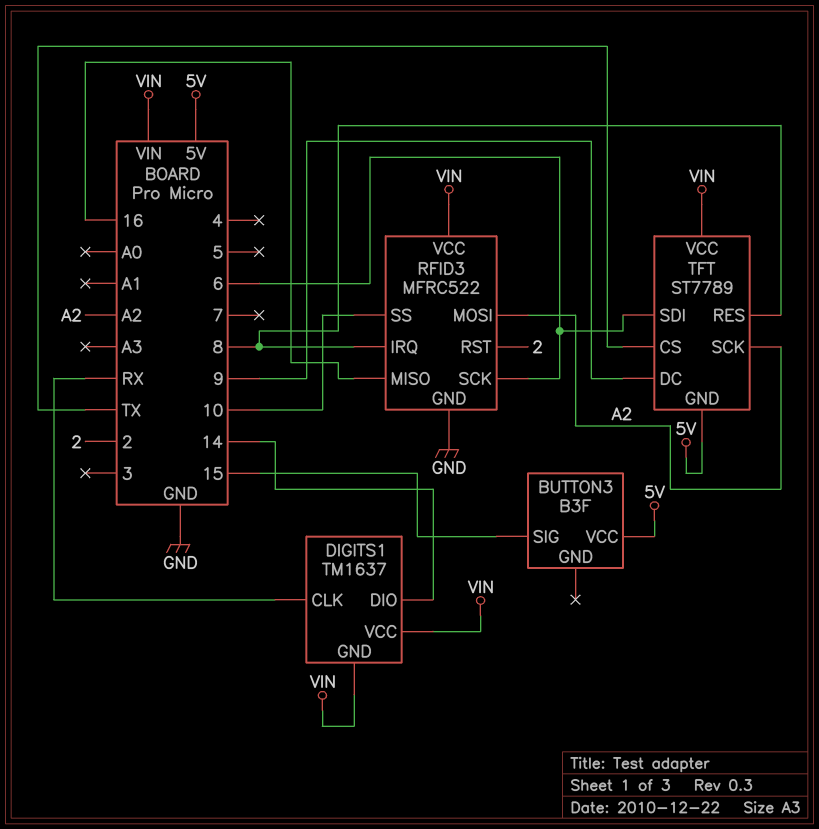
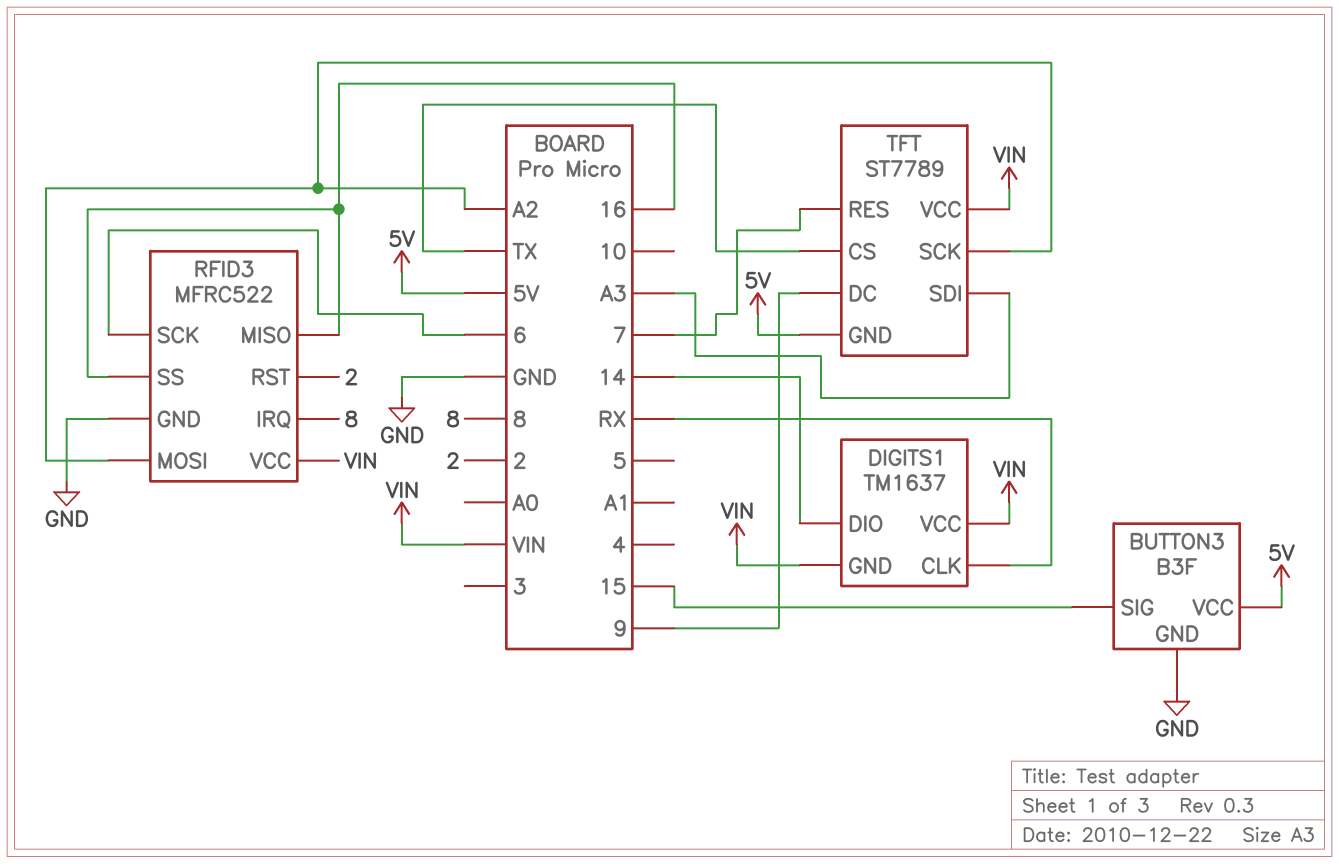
BUTTON3 pin GND: none -> GND
RFID3 pin SS: 10 -> 16
TFT pin RES: 8 -> 7
TFT pin SDI: 6 -> A3

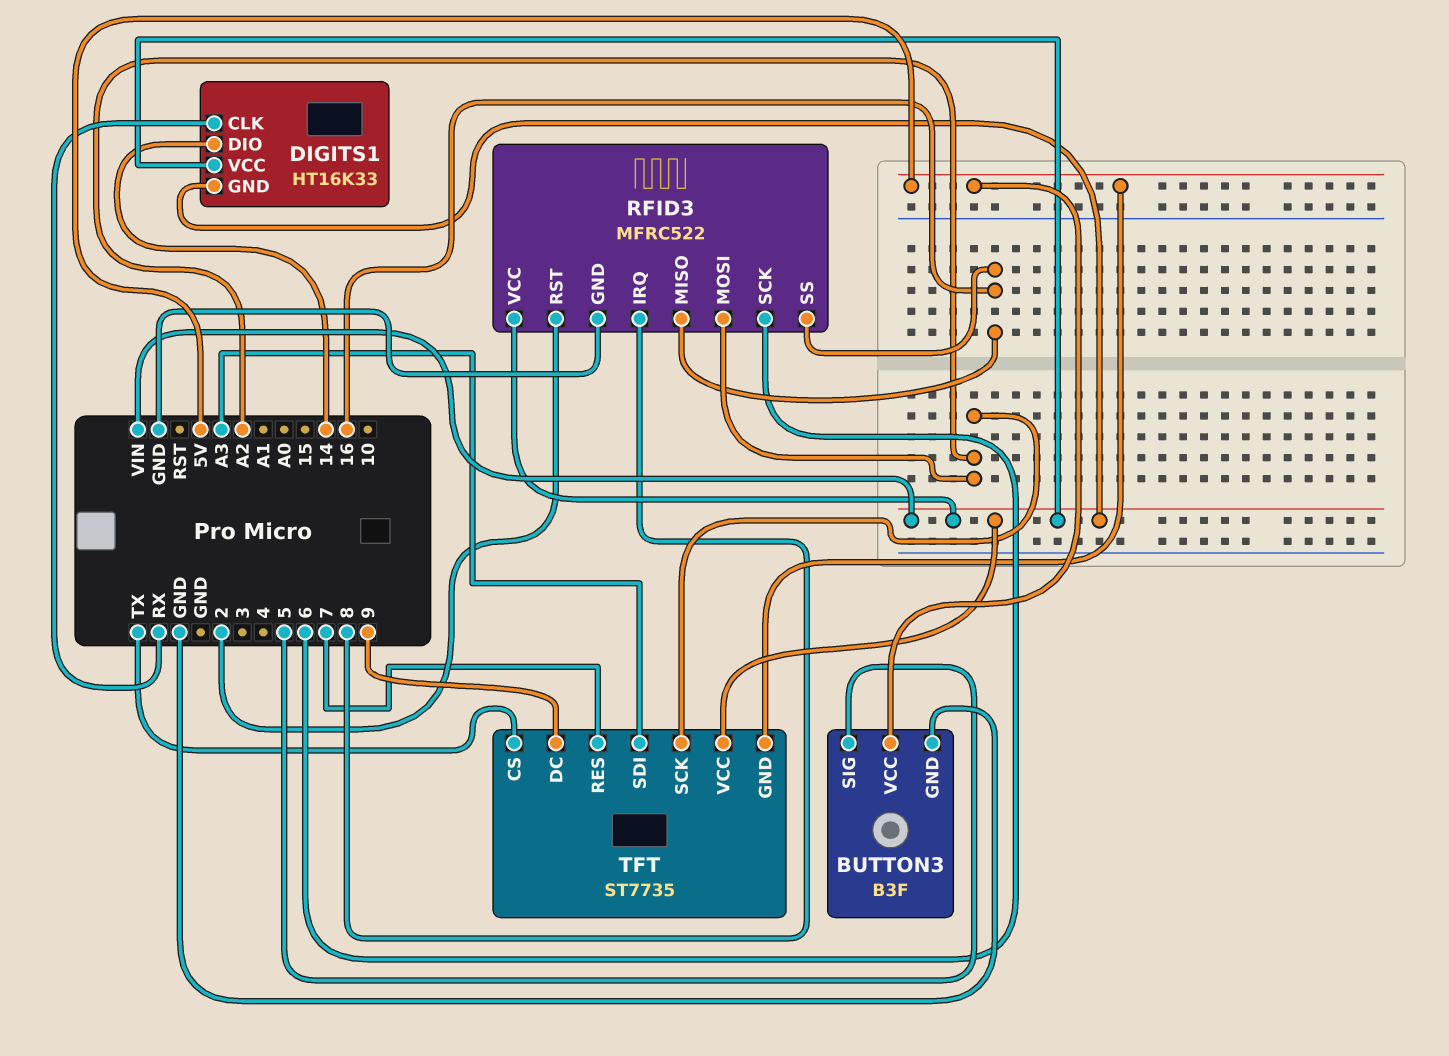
BUTTON3 pin SIG: 15 -> 5
DIGITS1: TM1637 -> HT16K33
TFT: ST7789 -> ST7735

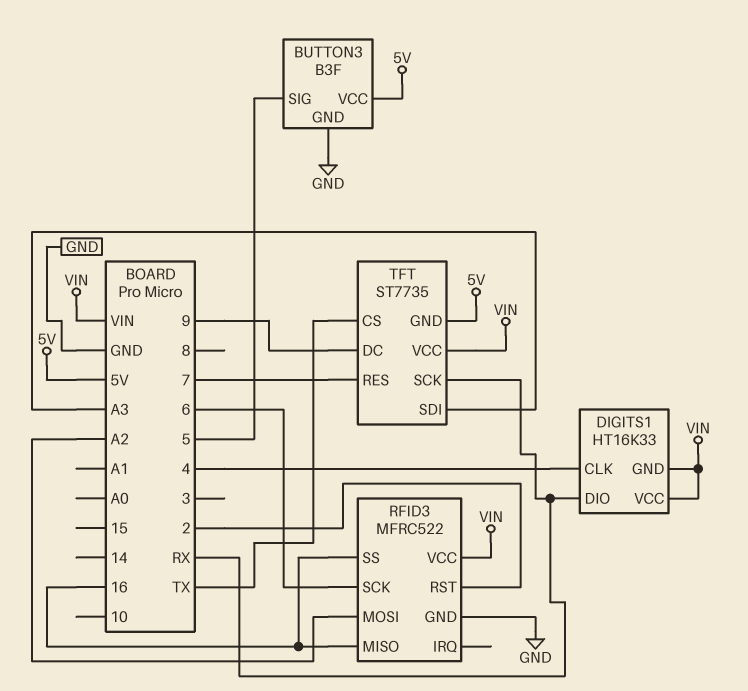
DIGITS1 pin CLK: RX -> 4
DIGITS1 pin DIO: 14 -> RX
RFID3 pin IRQ: 8 -> none
TFT pin SCK: A2 -> RX

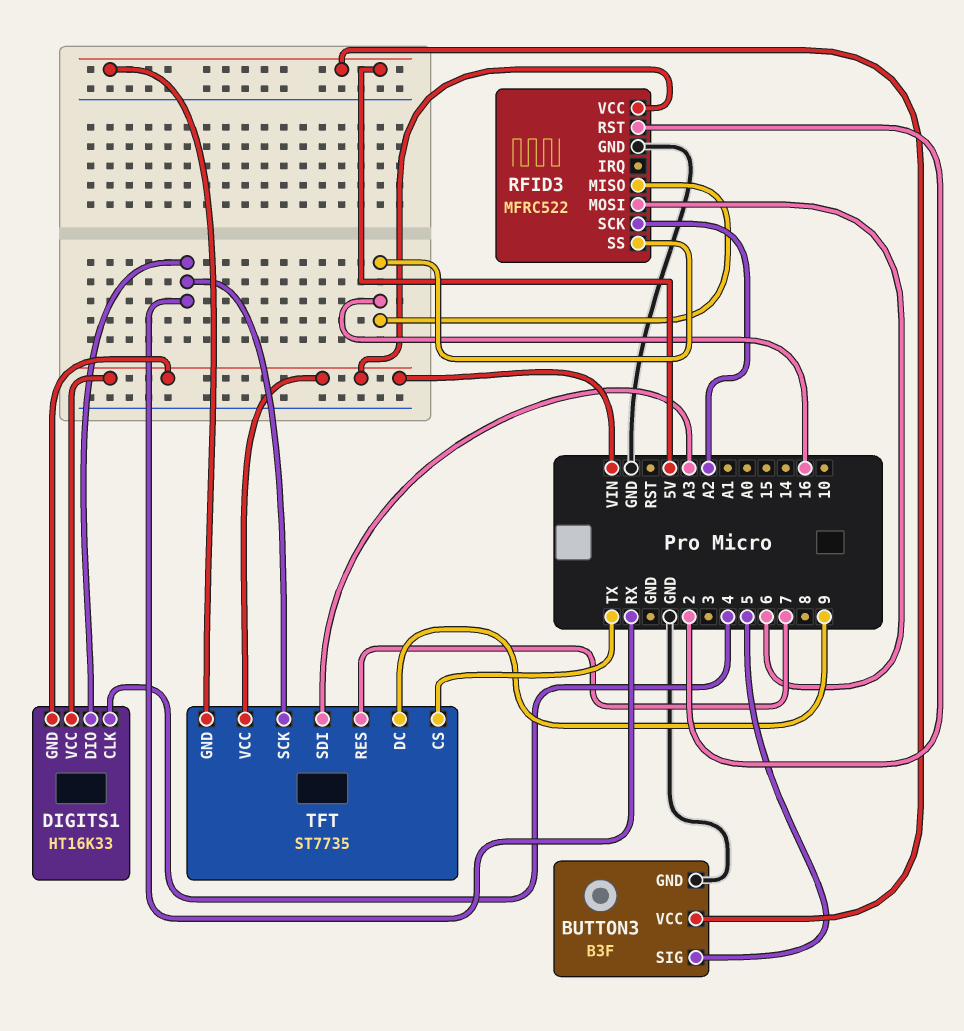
RFID3 pin MOSI: A2 -> 6
RFID3 pin SCK: 6 -> A2

